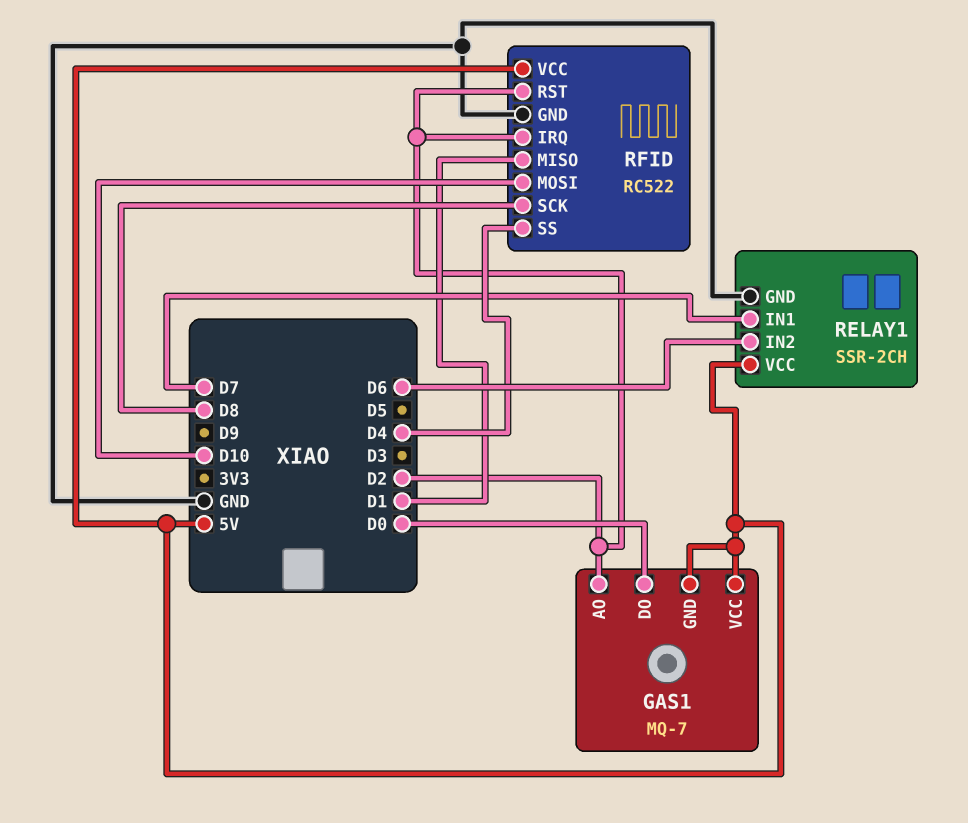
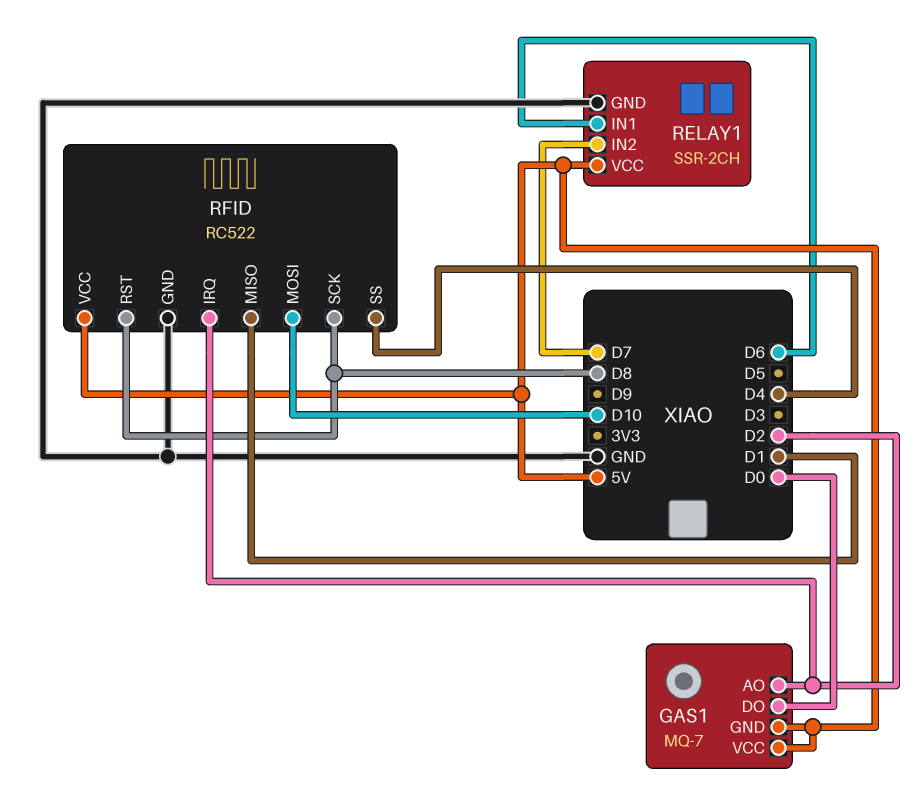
RELAY1 pin IN1: D7 -> D6
RELAY1 pin IN2: D6 -> D7
RFID pin RST: D2 -> D8

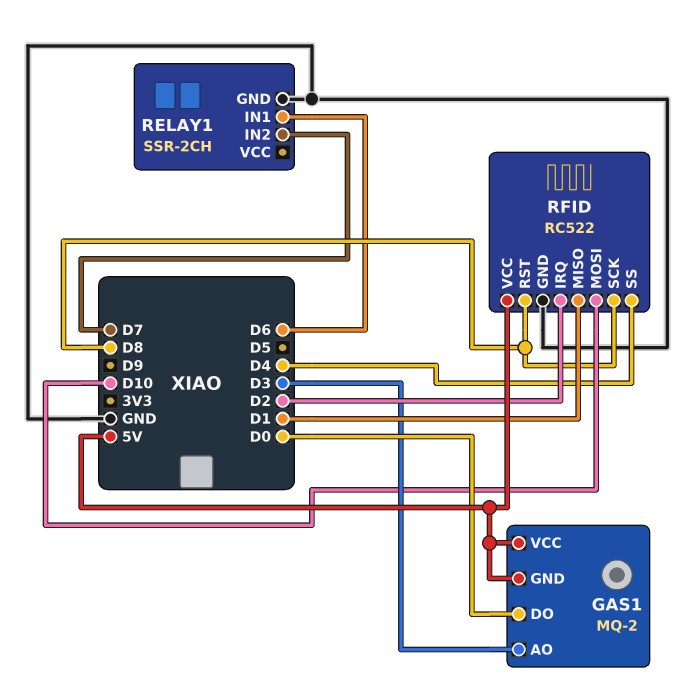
GAS1: MQ-7 -> MQ-2
GAS1 pin AO: D2 -> D3
RELAY1 pin VCC: 5V -> none

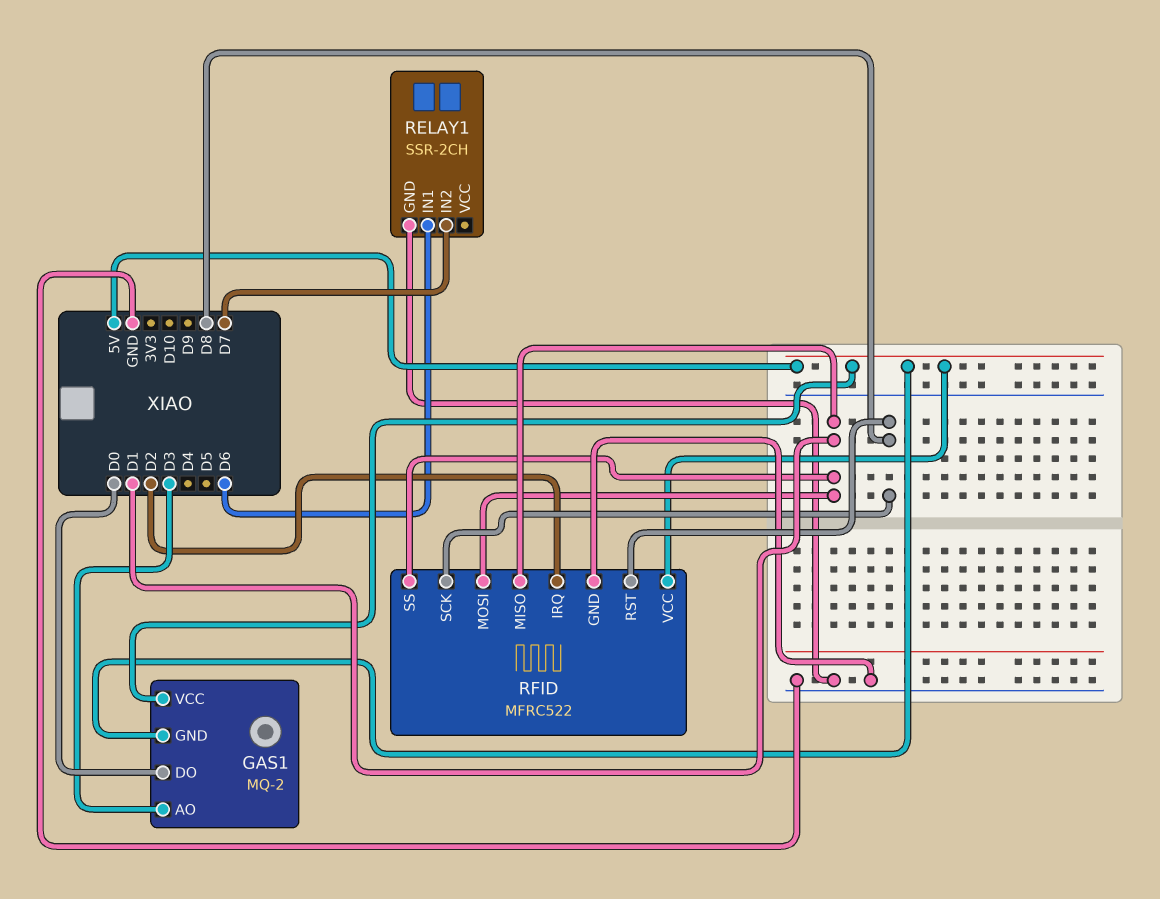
RFID: RC522 -> MFRC522
RFID pin MOSI: D10 -> D1
RFID pin SS: D4 -> D1

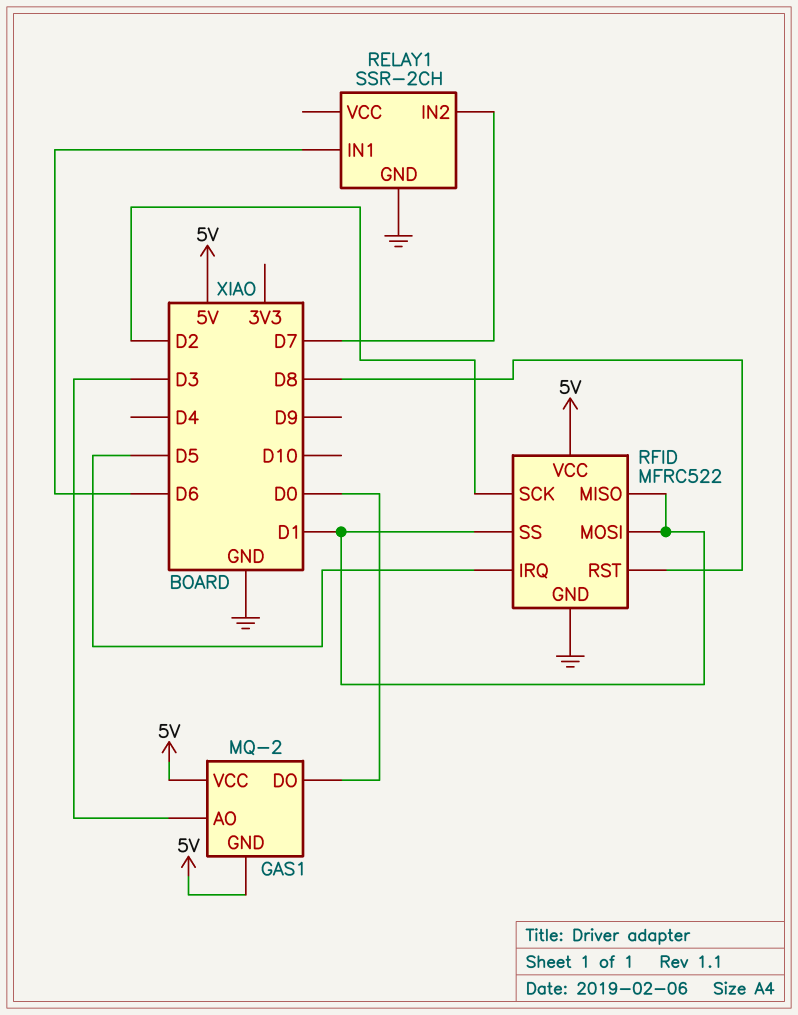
RFID pin IRQ: D2 -> D5
RFID pin SCK: D8 -> D2

